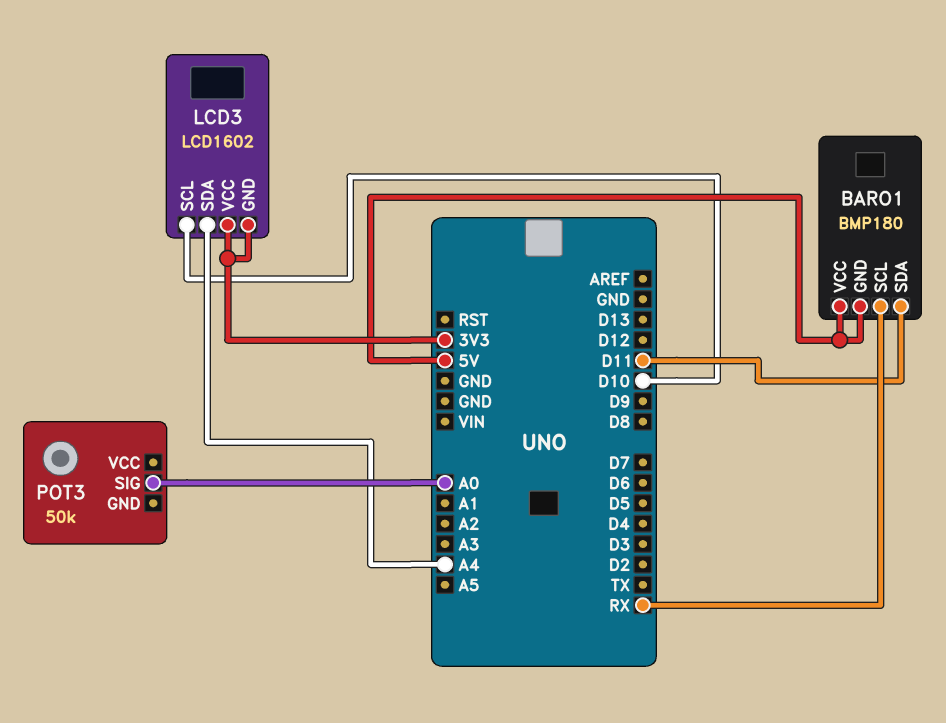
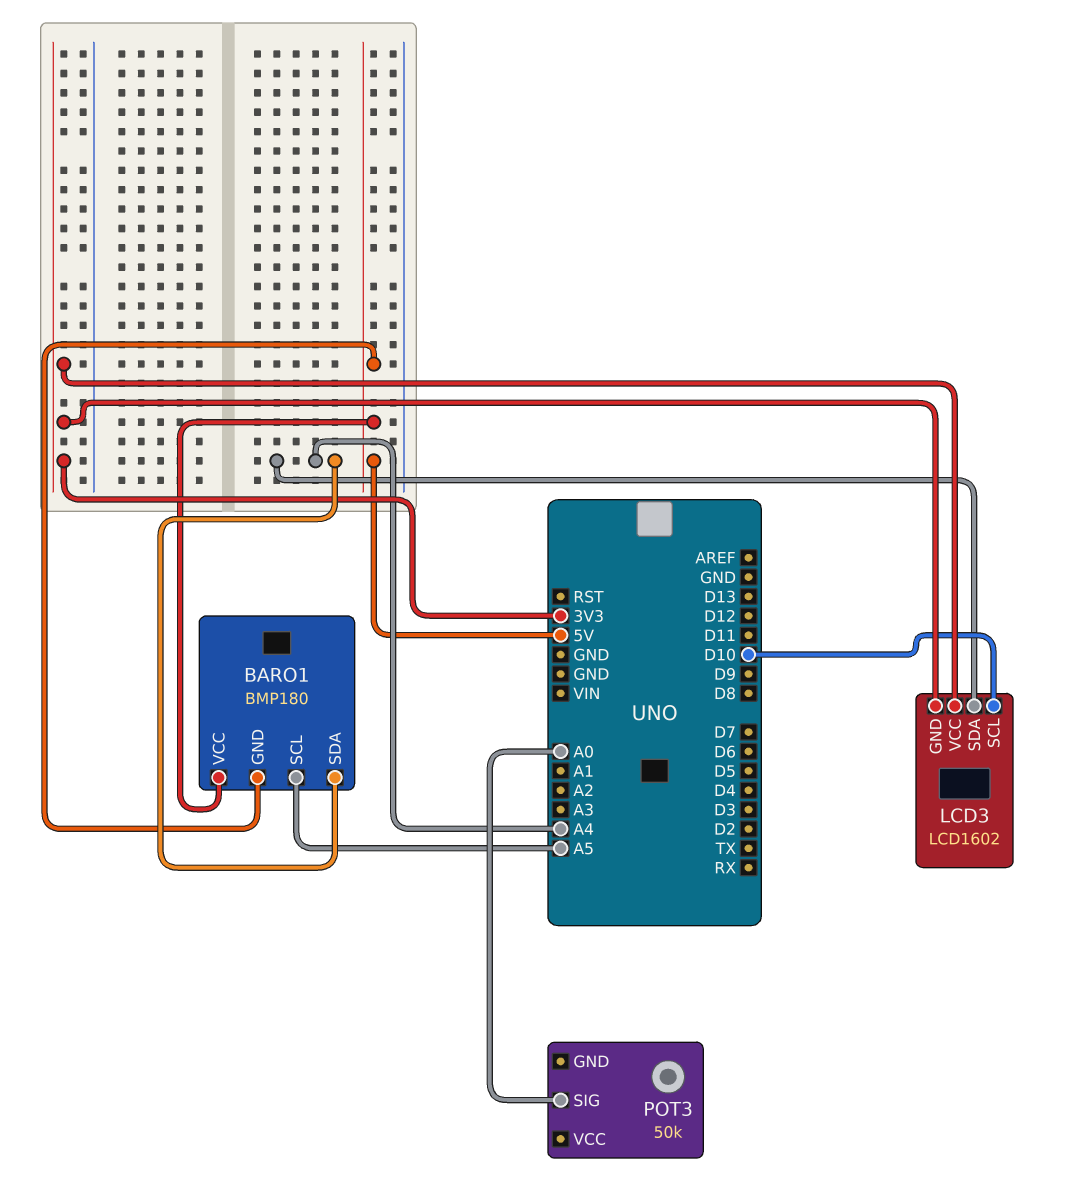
BARO1 pin SCL: RX -> A5
BARO1 pin SDA: D11 -> A4

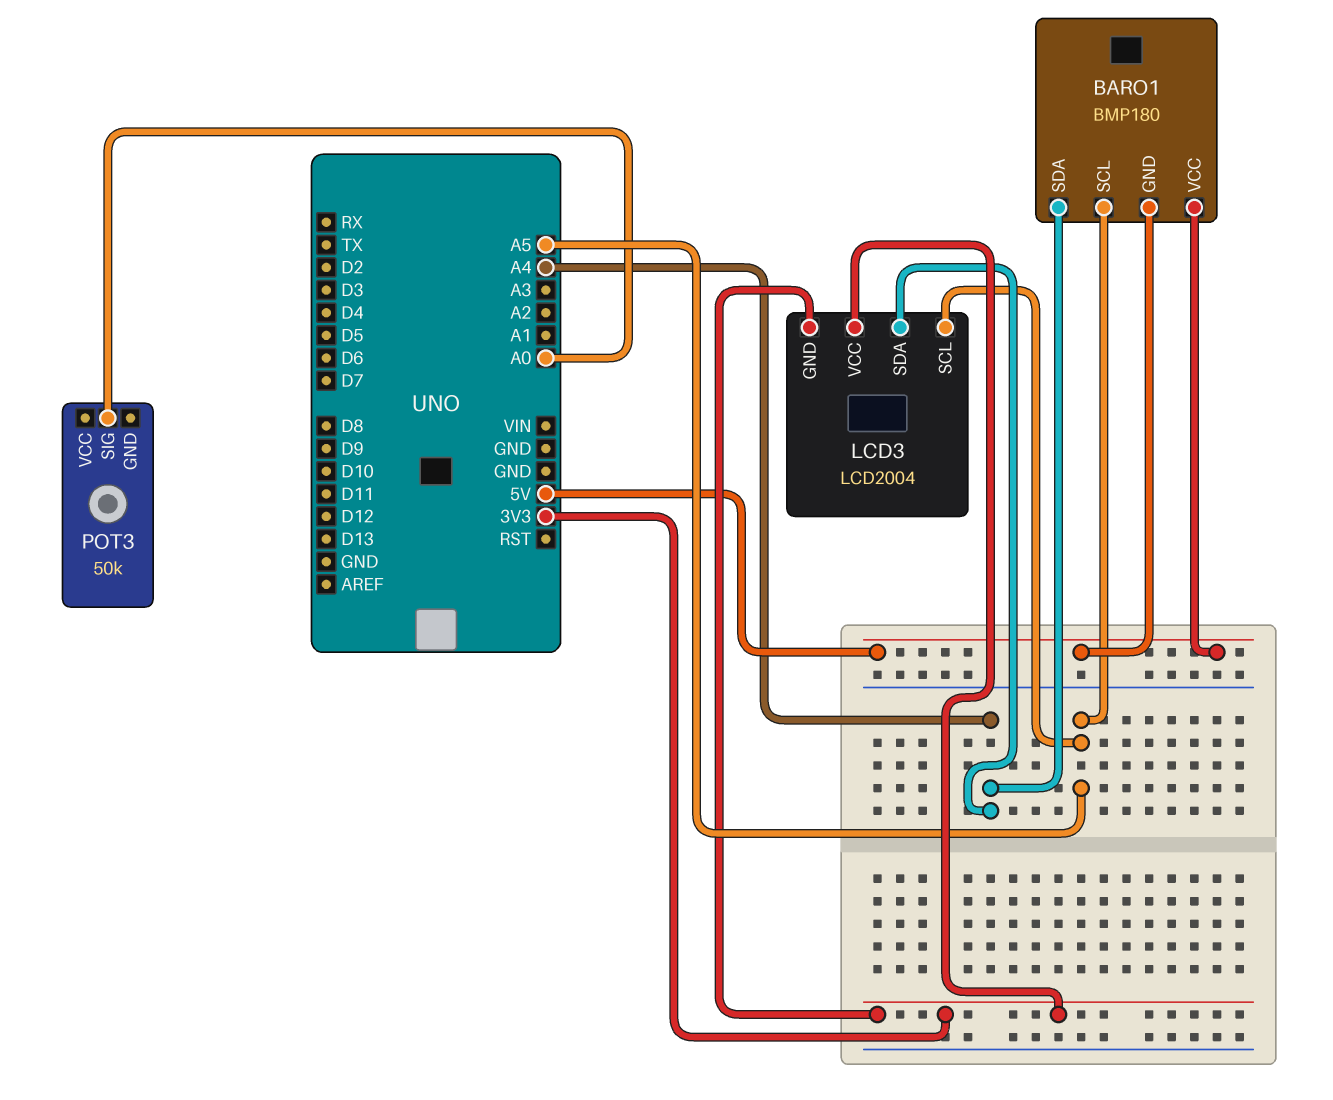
LCD3: LCD1602 -> LCD2004
LCD3 pin SCL: D10 -> A5

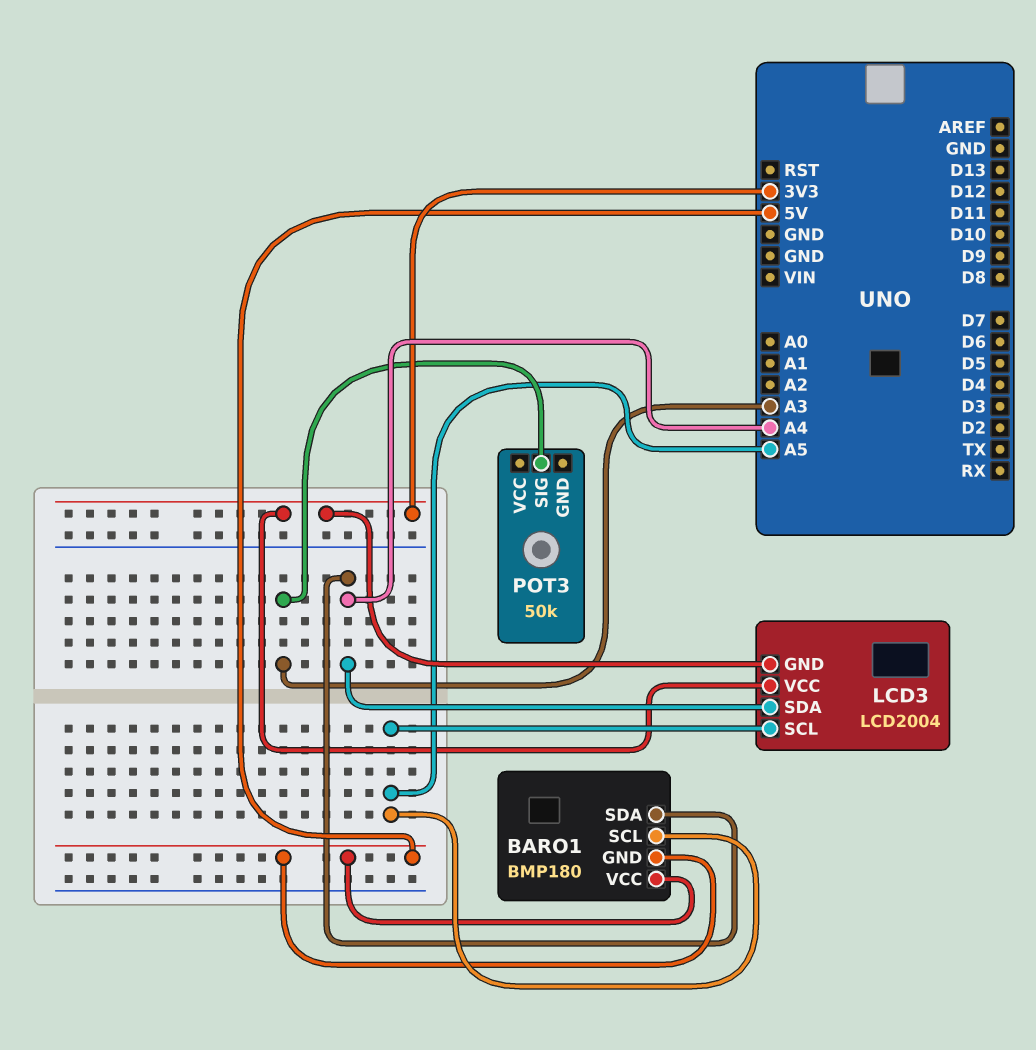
POT3 pin SIG: A0 -> A3

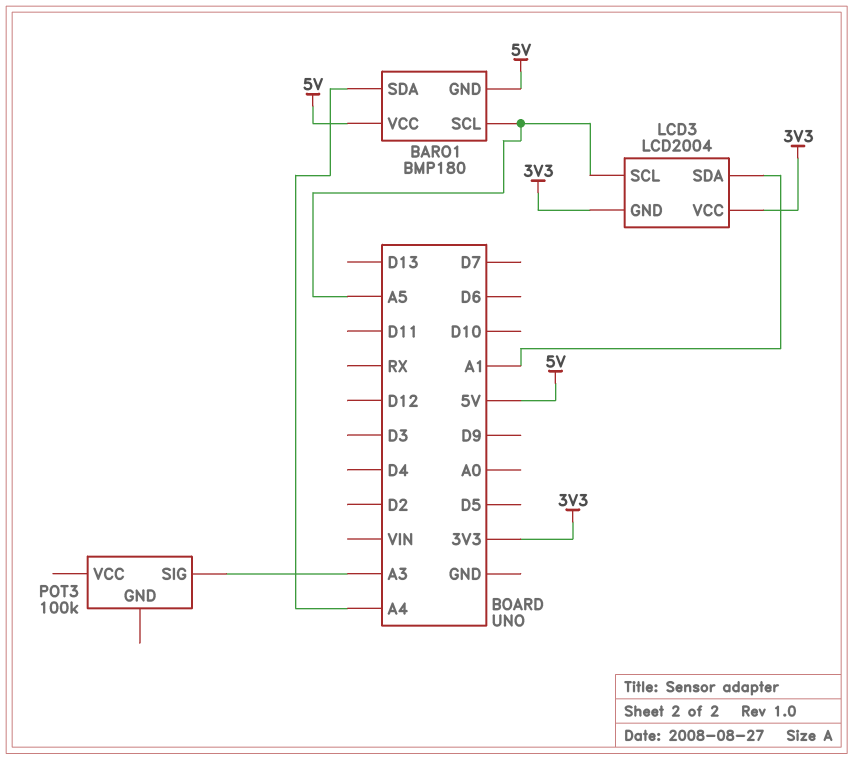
LCD3 pin SDA: A4 -> A1
POT3: 50k -> 100k

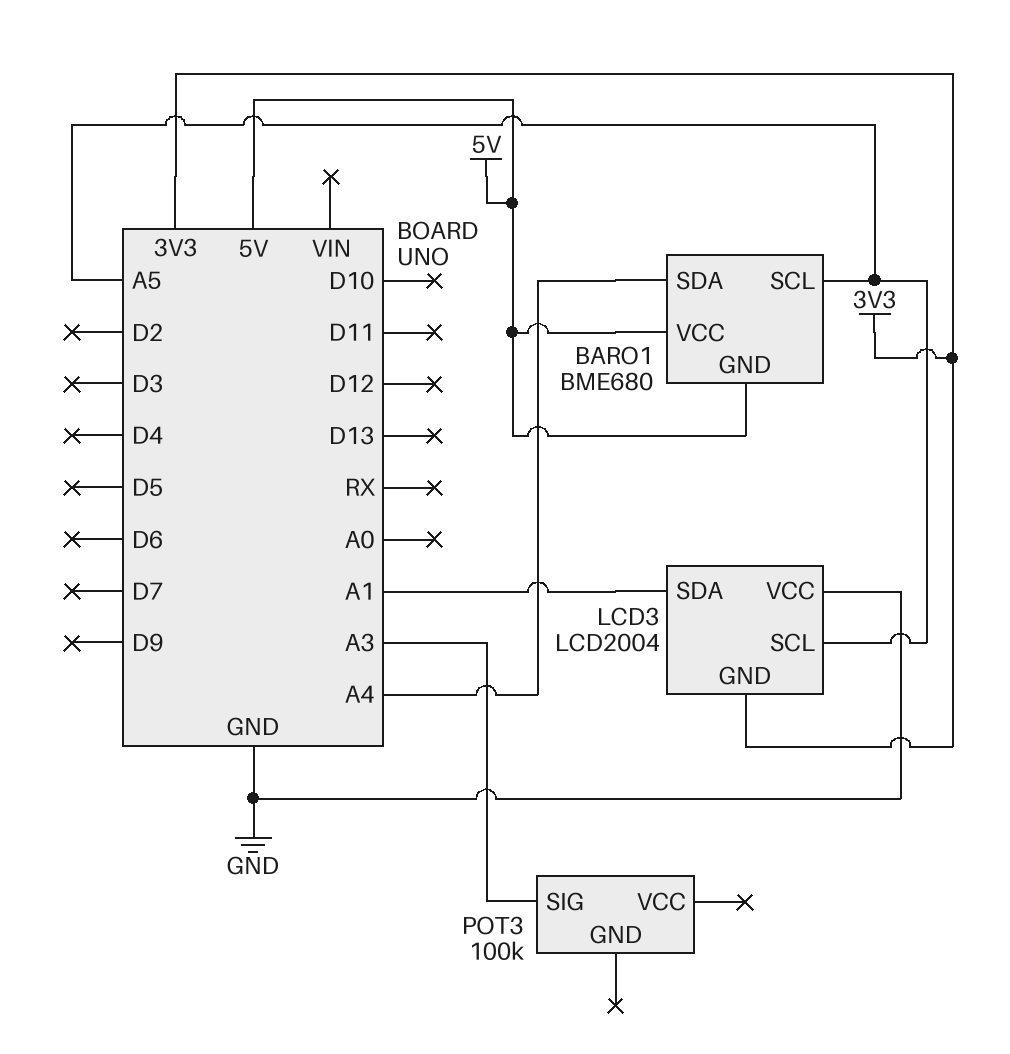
BARO1: BMP180 -> BME680
LCD3 pin VCC: 3V3 -> GND

